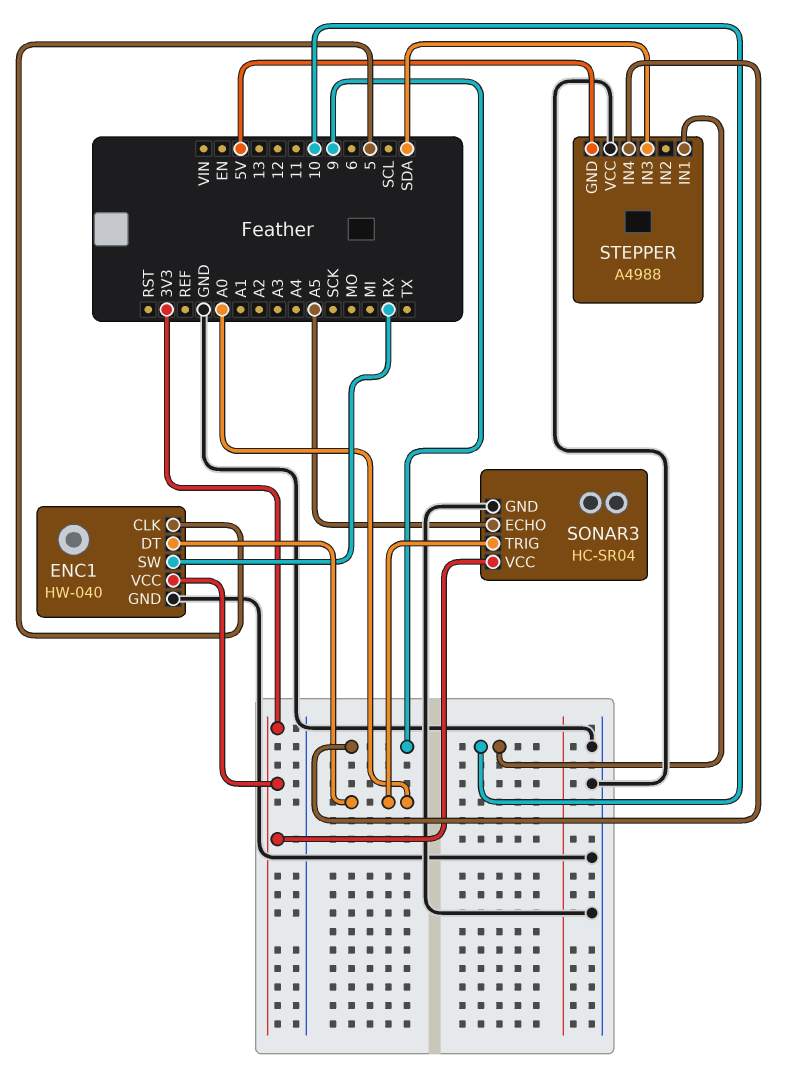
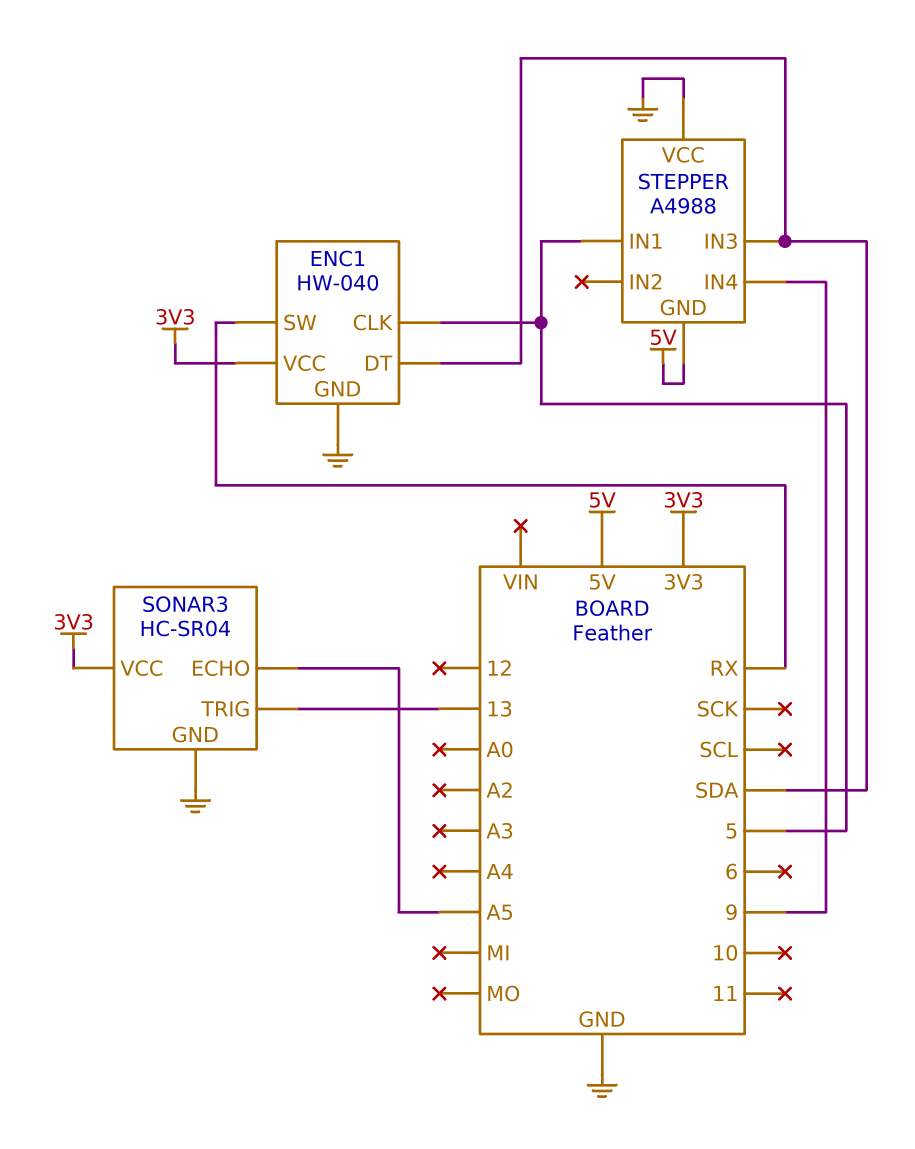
ENC1 pin DT: A0 -> SDA
SONAR3 pin TRIG: A0 -> 13
STEPPER pin IN1: 10 -> 5

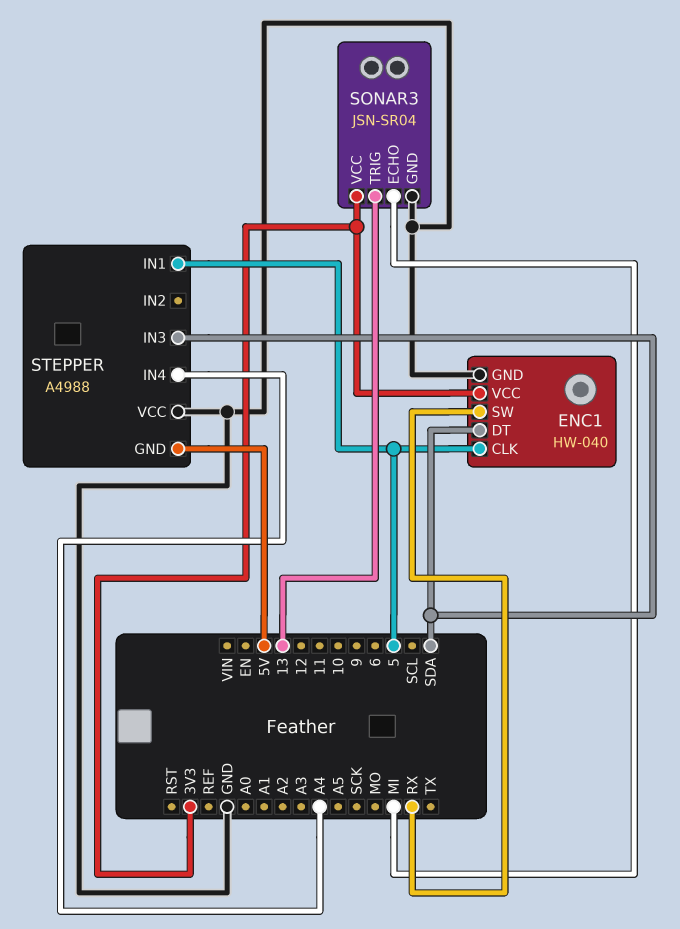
SONAR3: HC-SR04 -> JSN-SR04
SONAR3 pin ECHO: A5 -> MI
STEPPER pin IN4: 9 -> A4

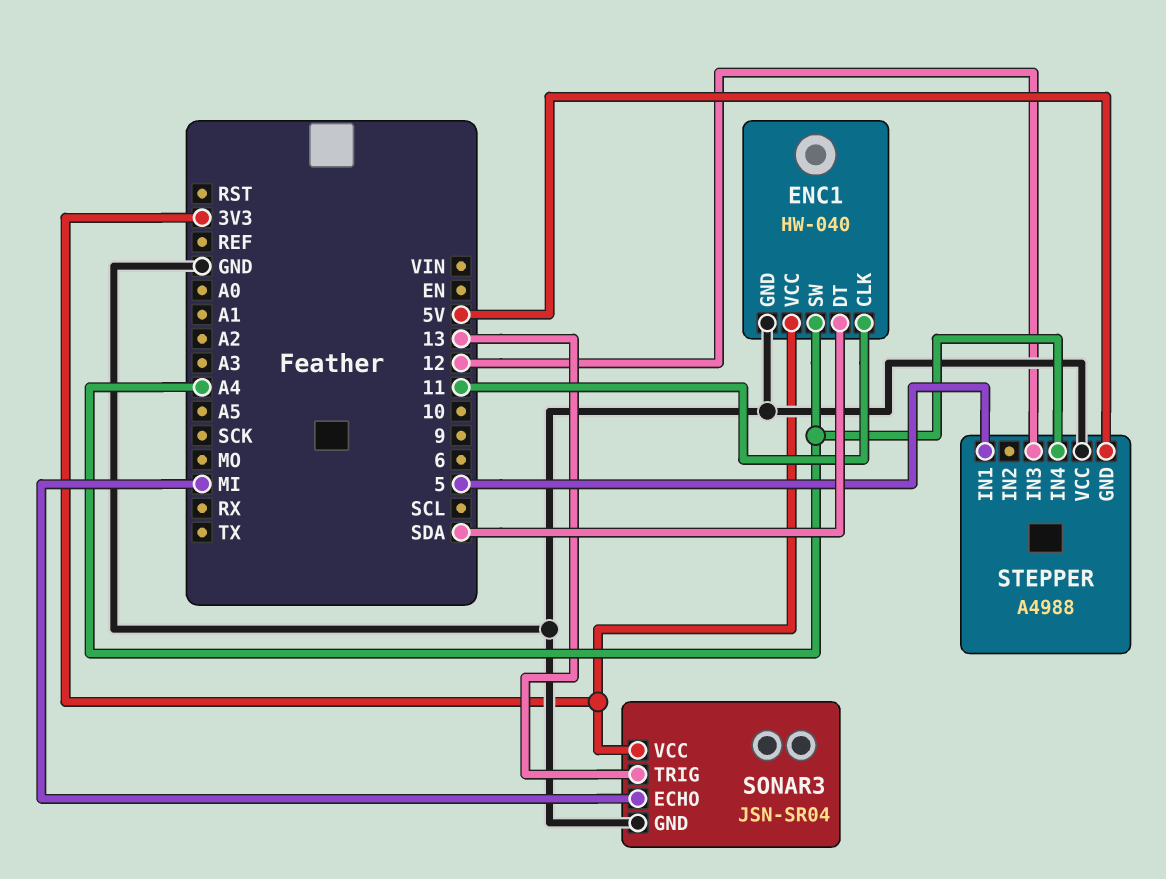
ENC1 pin CLK: 5 -> 11
ENC1 pin SW: RX -> A4
STEPPER pin IN3: SDA -> 12

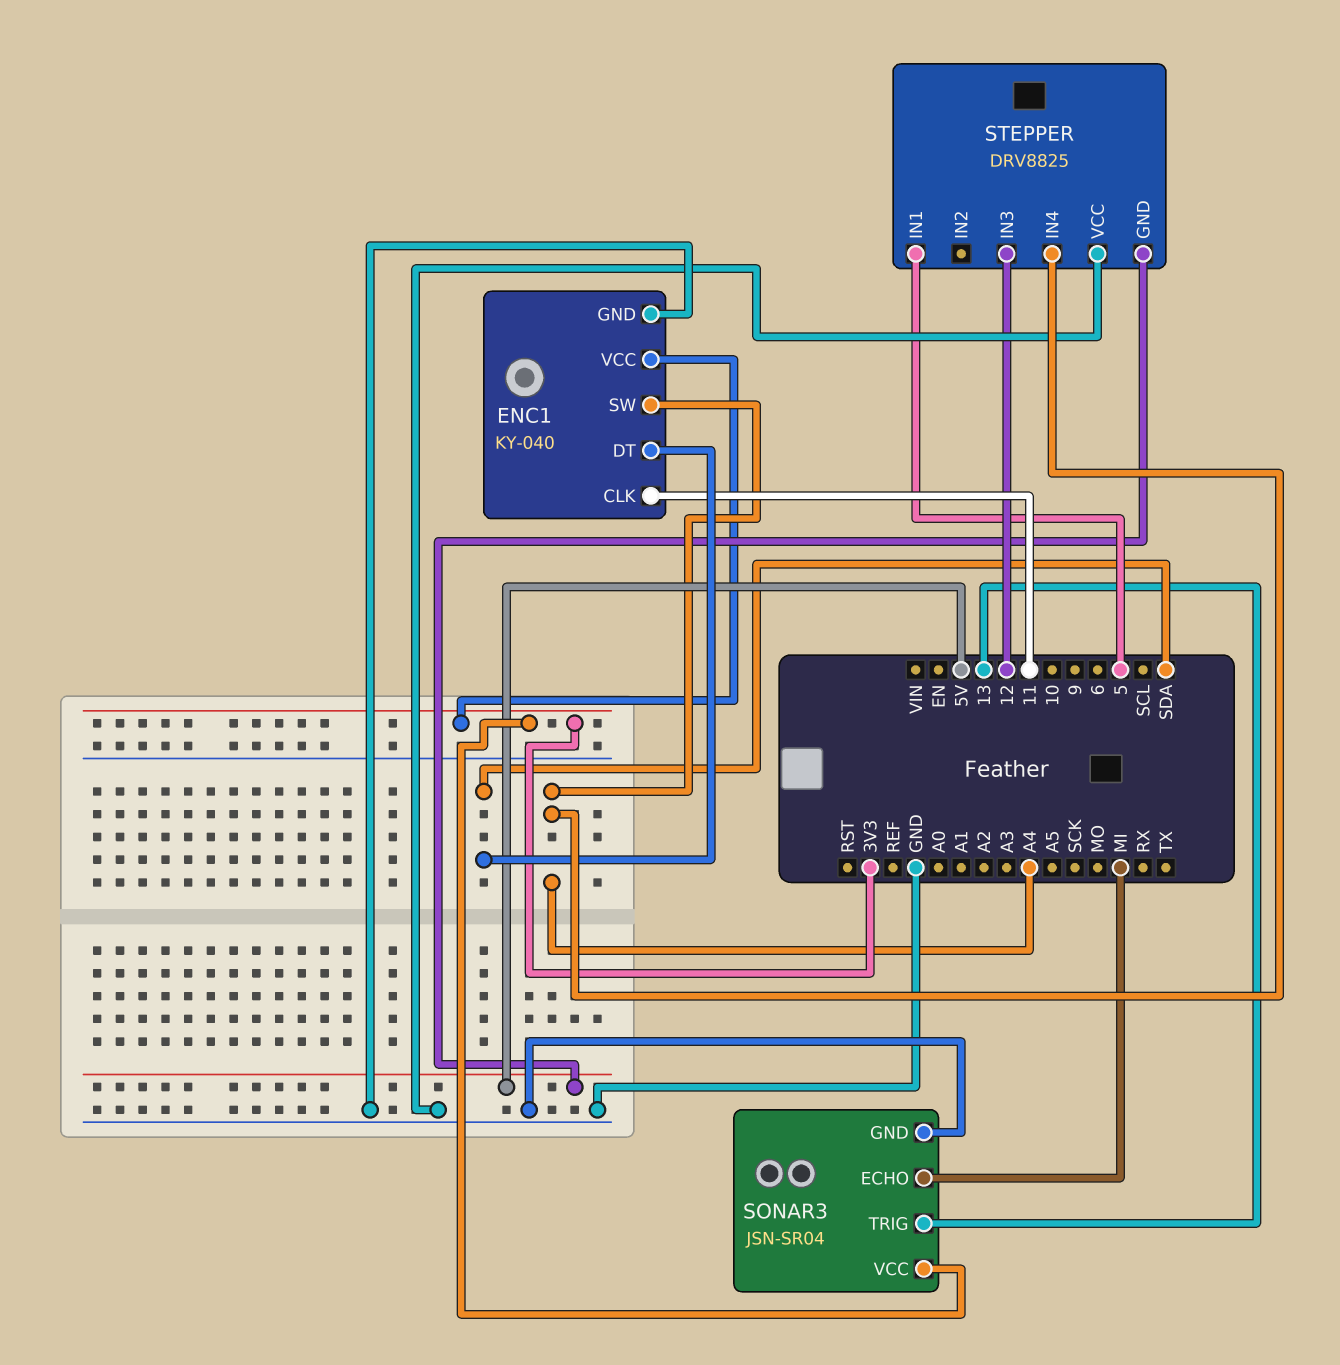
ENC1: HW-040 -> KY-040
STEPPER: A4988 -> DRV8825

